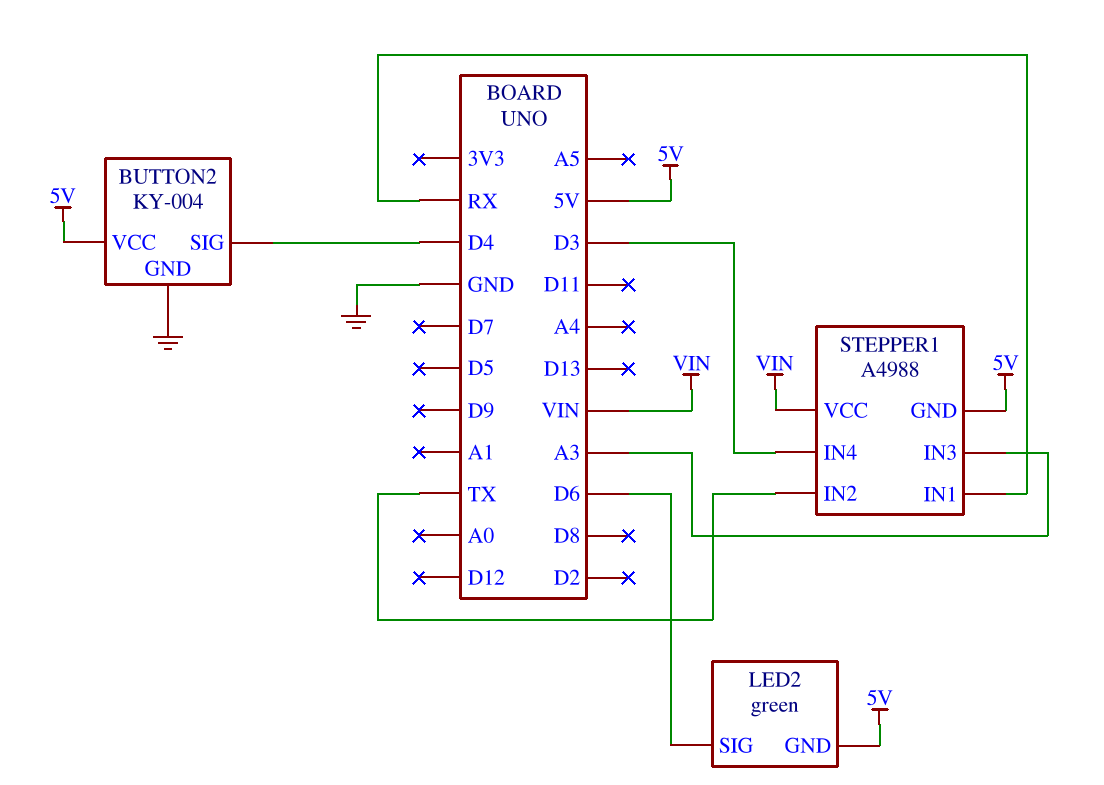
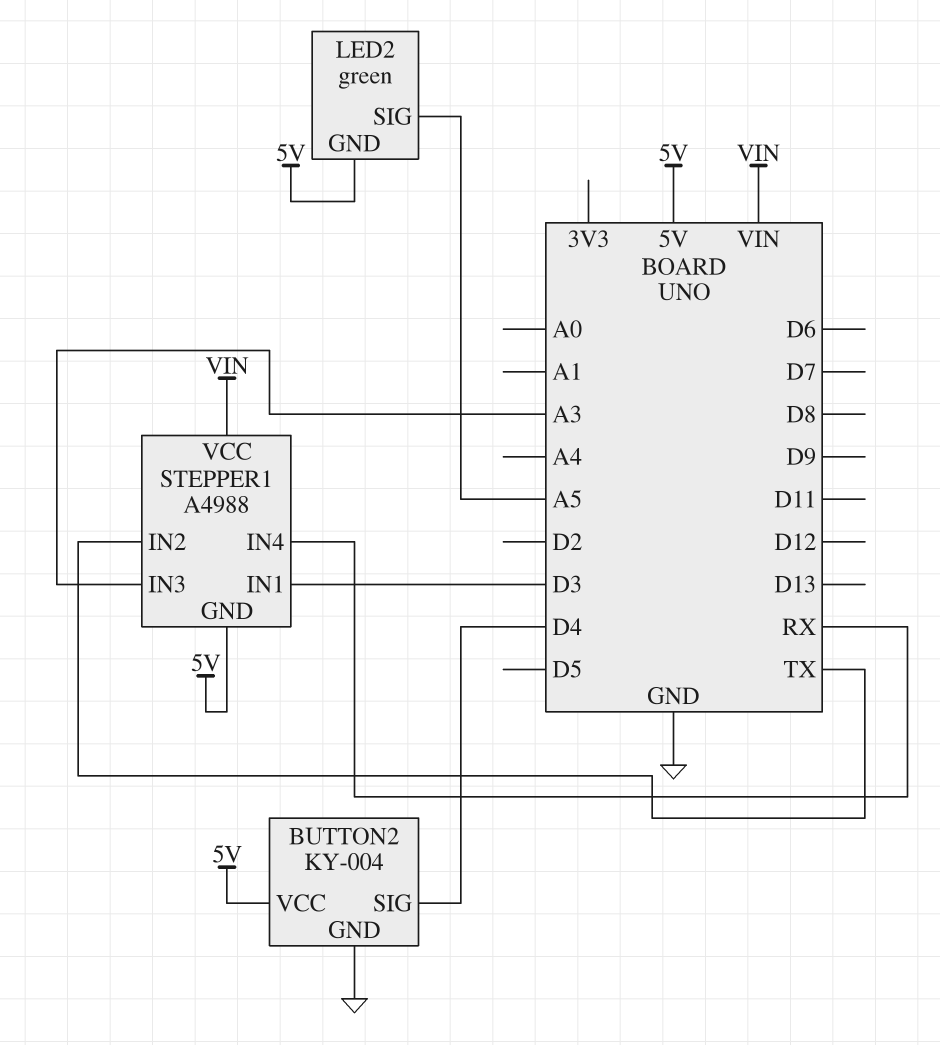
LED2 pin SIG: D6 -> A5
STEPPER1 pin IN1: RX -> D3
STEPPER1 pin IN4: D3 -> RX

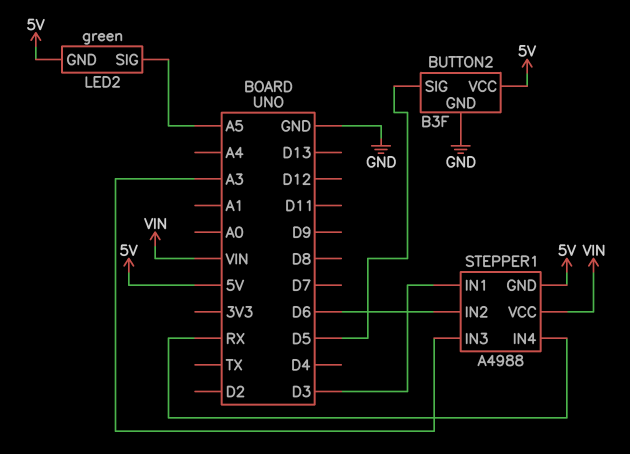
BUTTON2: KY-004 -> B3F
BUTTON2 pin SIG: D4 -> D5
STEPPER1 pin IN2: TX -> D6

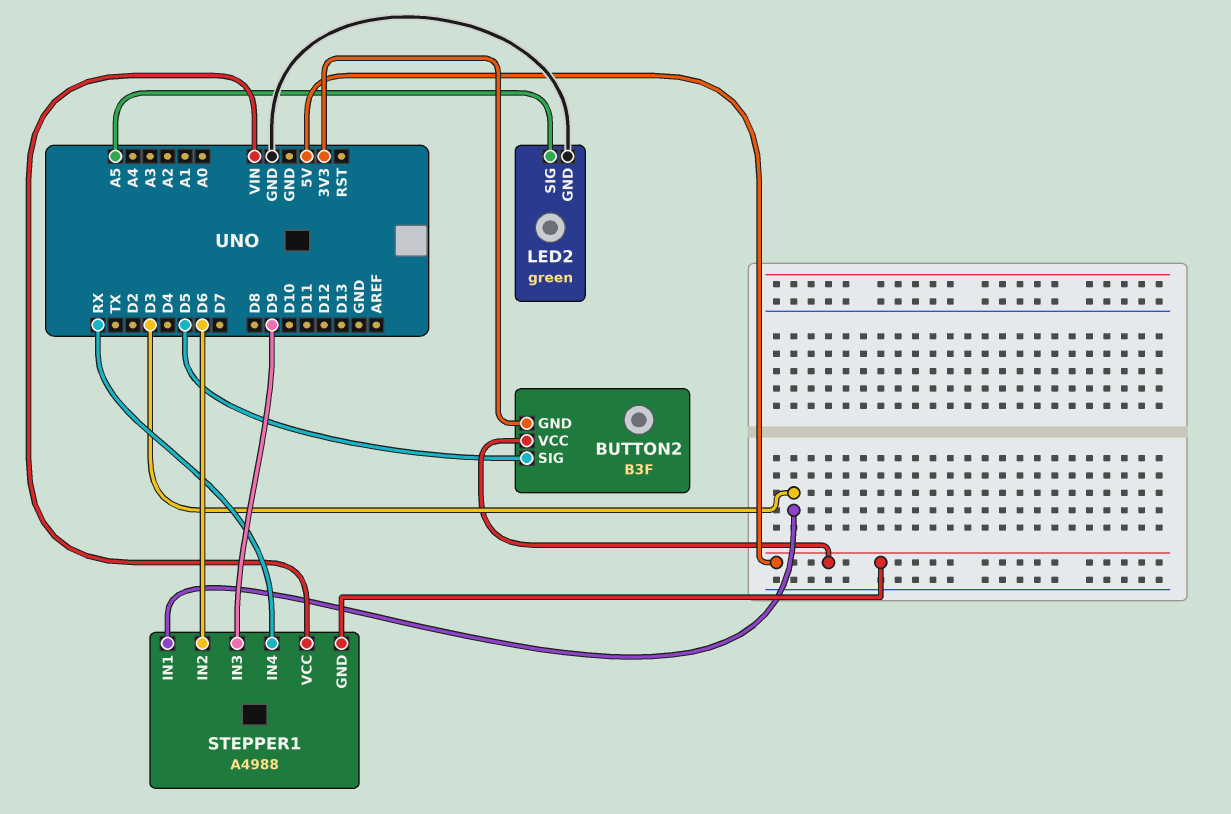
BUTTON2 pin GND: GND -> 3V3
LED2 pin GND: 5V -> GND
STEPPER1 pin IN3: A3 -> D9

